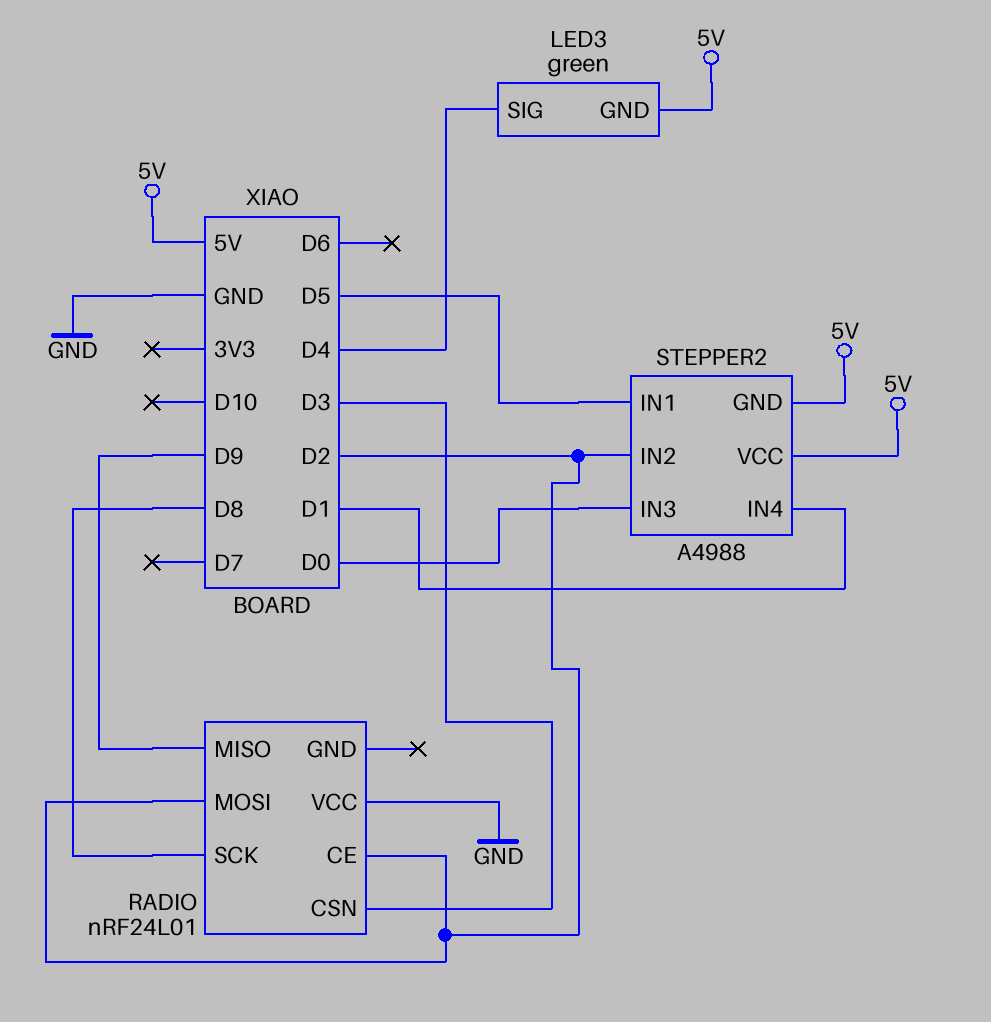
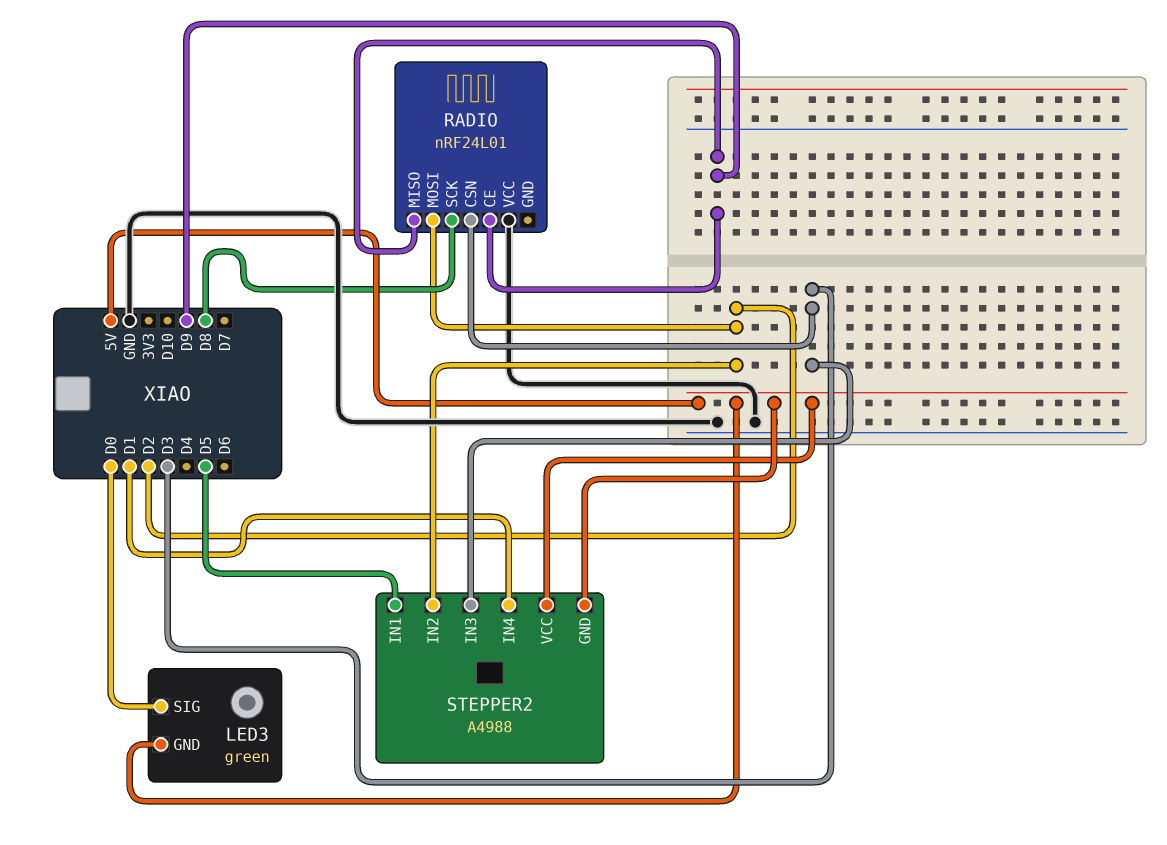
LED3 pin SIG: D4 -> D0
RADIO pin CE: D2 -> D9
STEPPER2 pin IN3: D0 -> D3

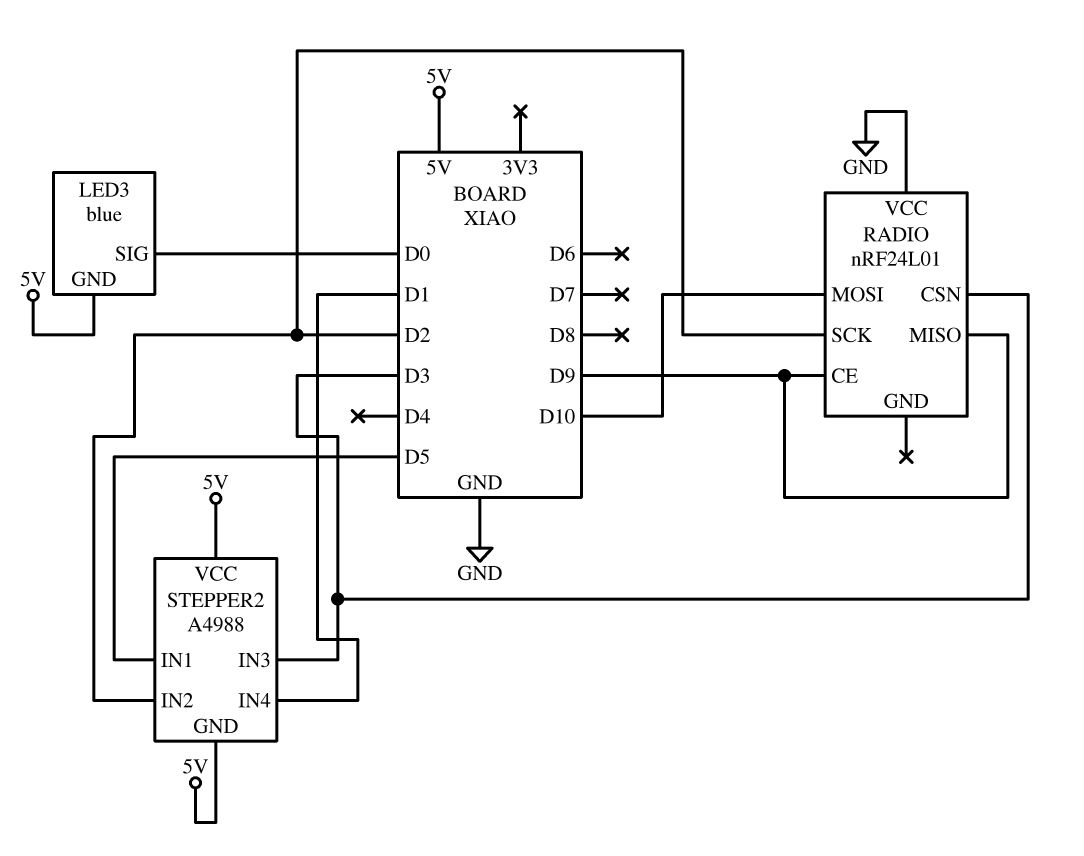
LED3: green -> blue
RADIO pin MOSI: D2 -> D10
RADIO pin SCK: D8 -> D2

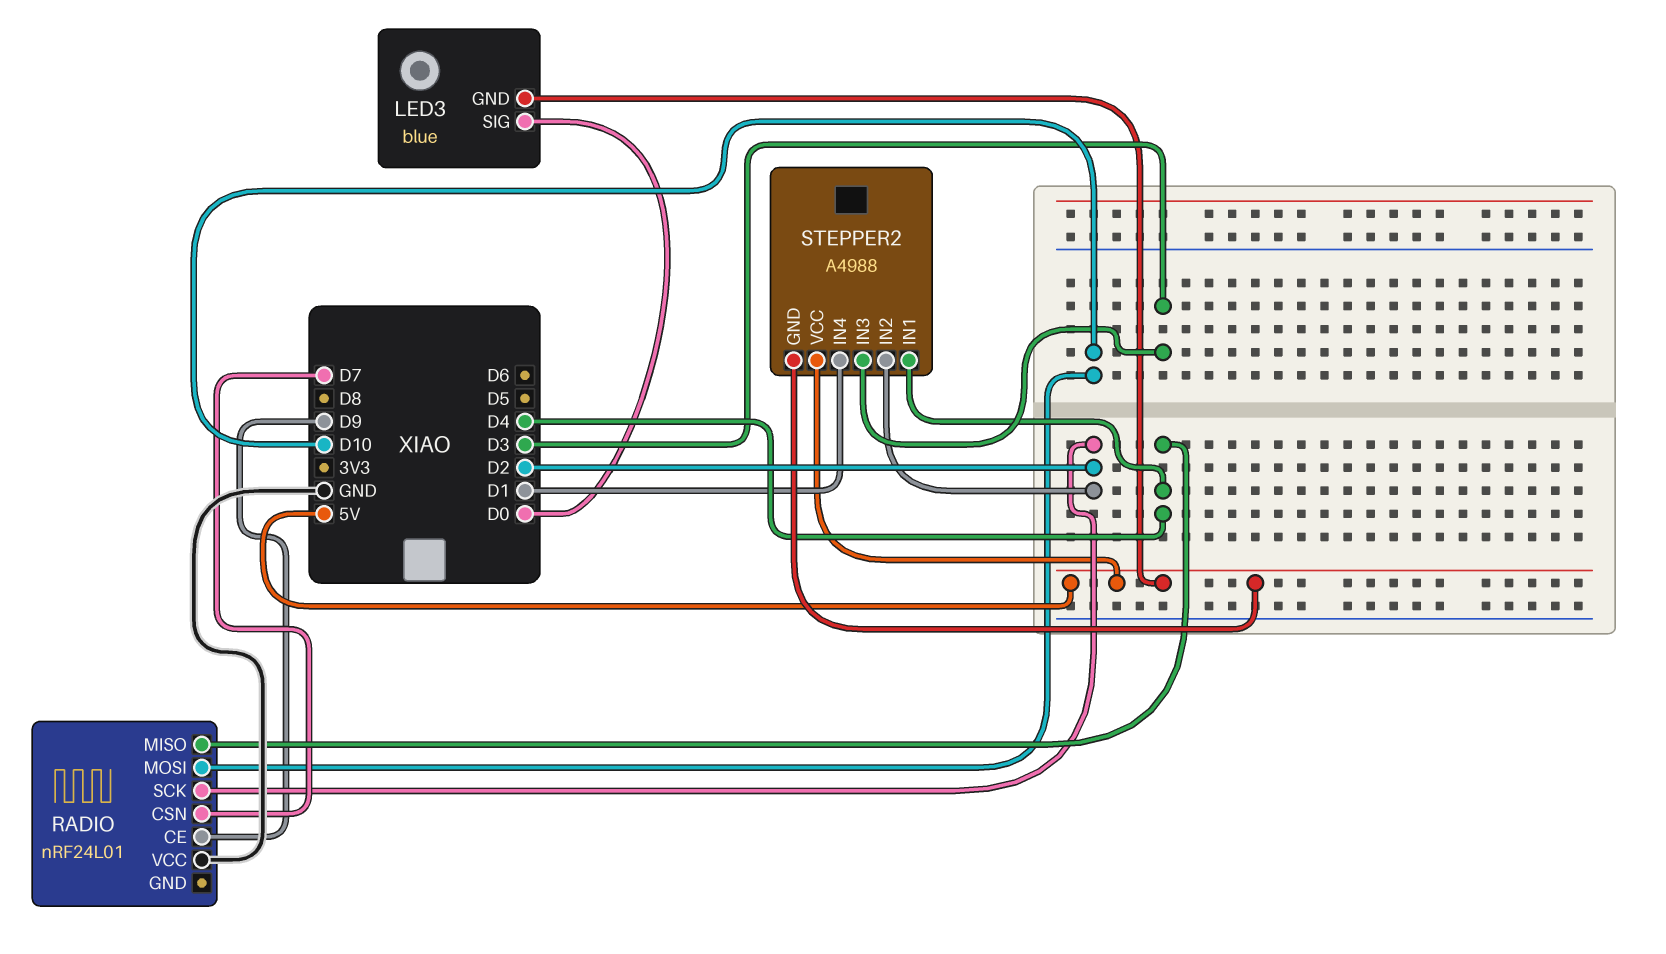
RADIO pin CSN: D3 -> D7
RADIO pin MISO: D9 -> D4
STEPPER2 pin IN1: D5 -> D4

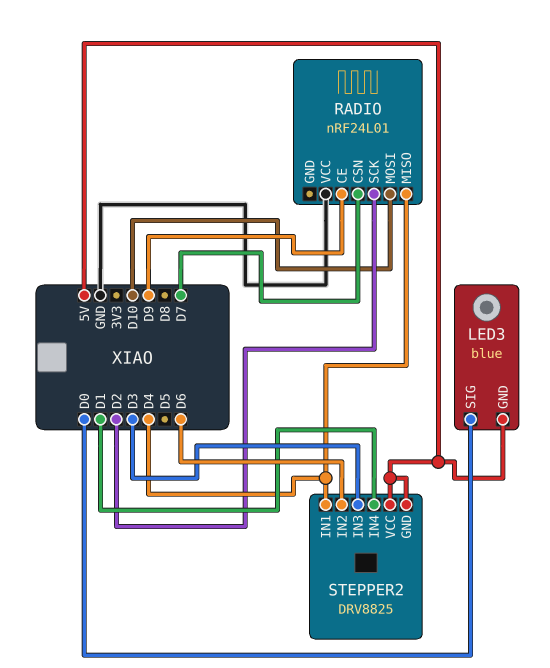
STEPPER2: A4988 -> DRV8825
STEPPER2 pin IN2: D2 -> D6

